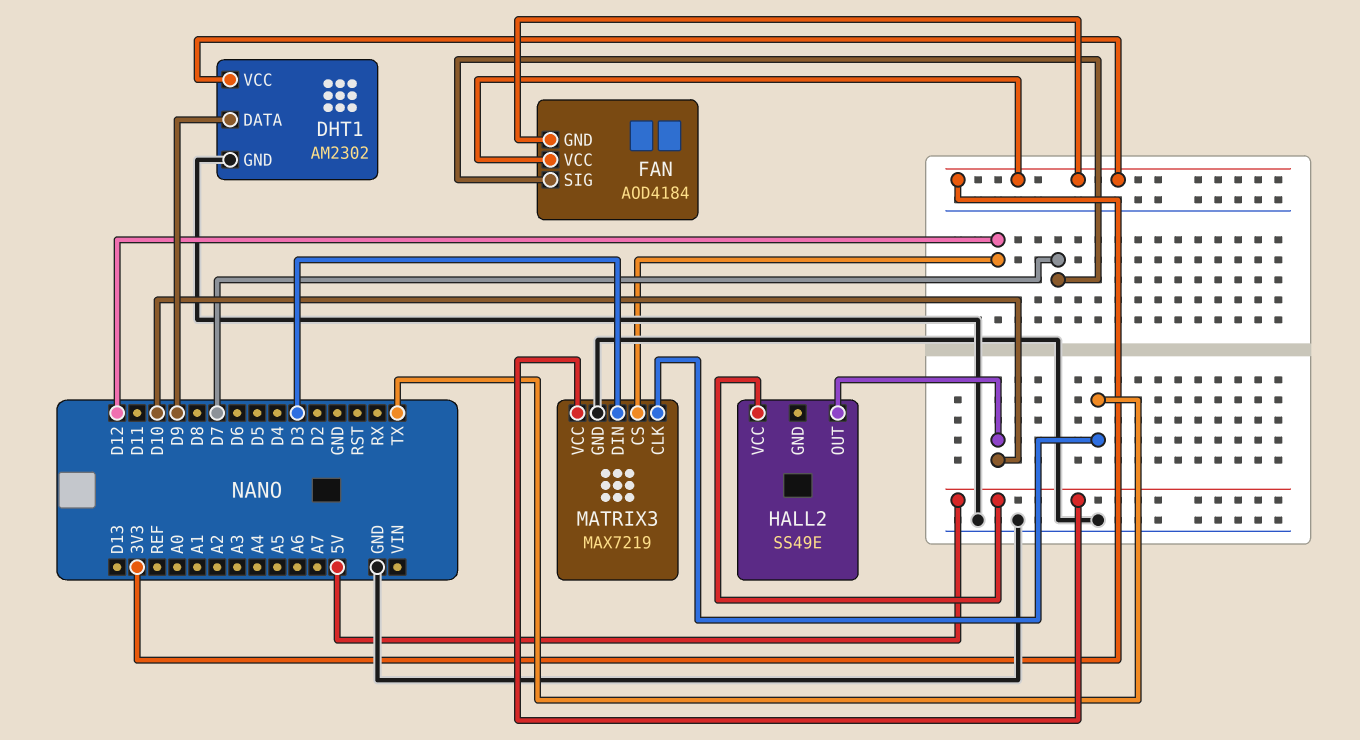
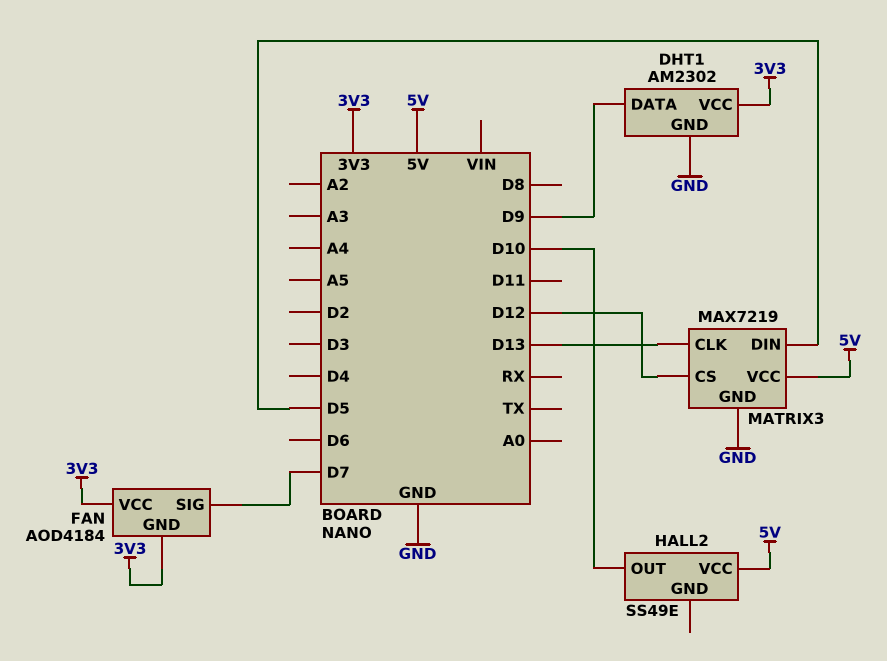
MATRIX3 pin CLK: TX -> D13
MATRIX3 pin DIN: D3 -> D5

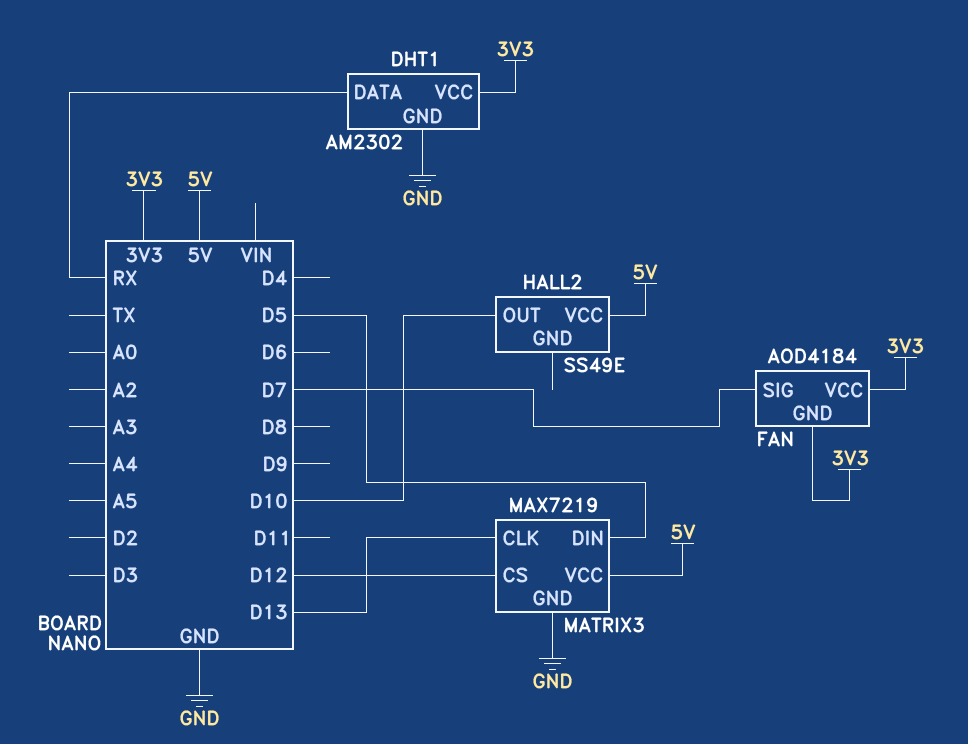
DHT1 pin DATA: D9 -> RX

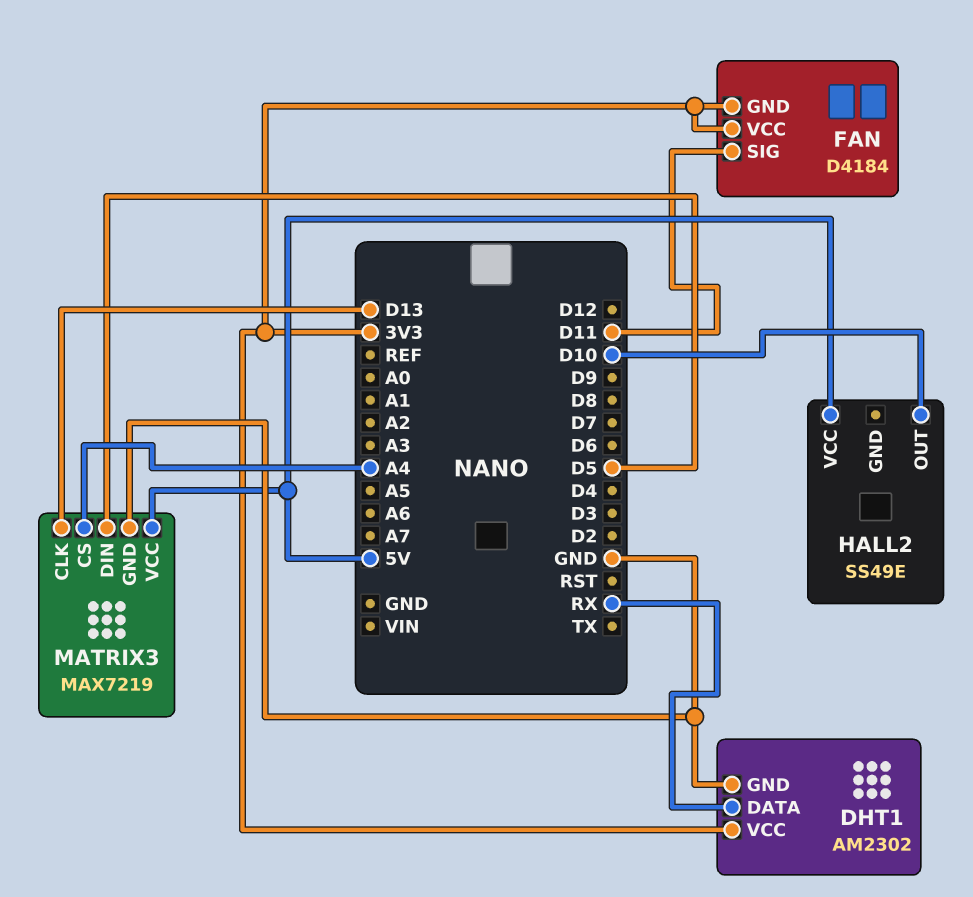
FAN: AOD4184 -> D4184
FAN pin SIG: D7 -> D11
MATRIX3 pin CS: D12 -> A4

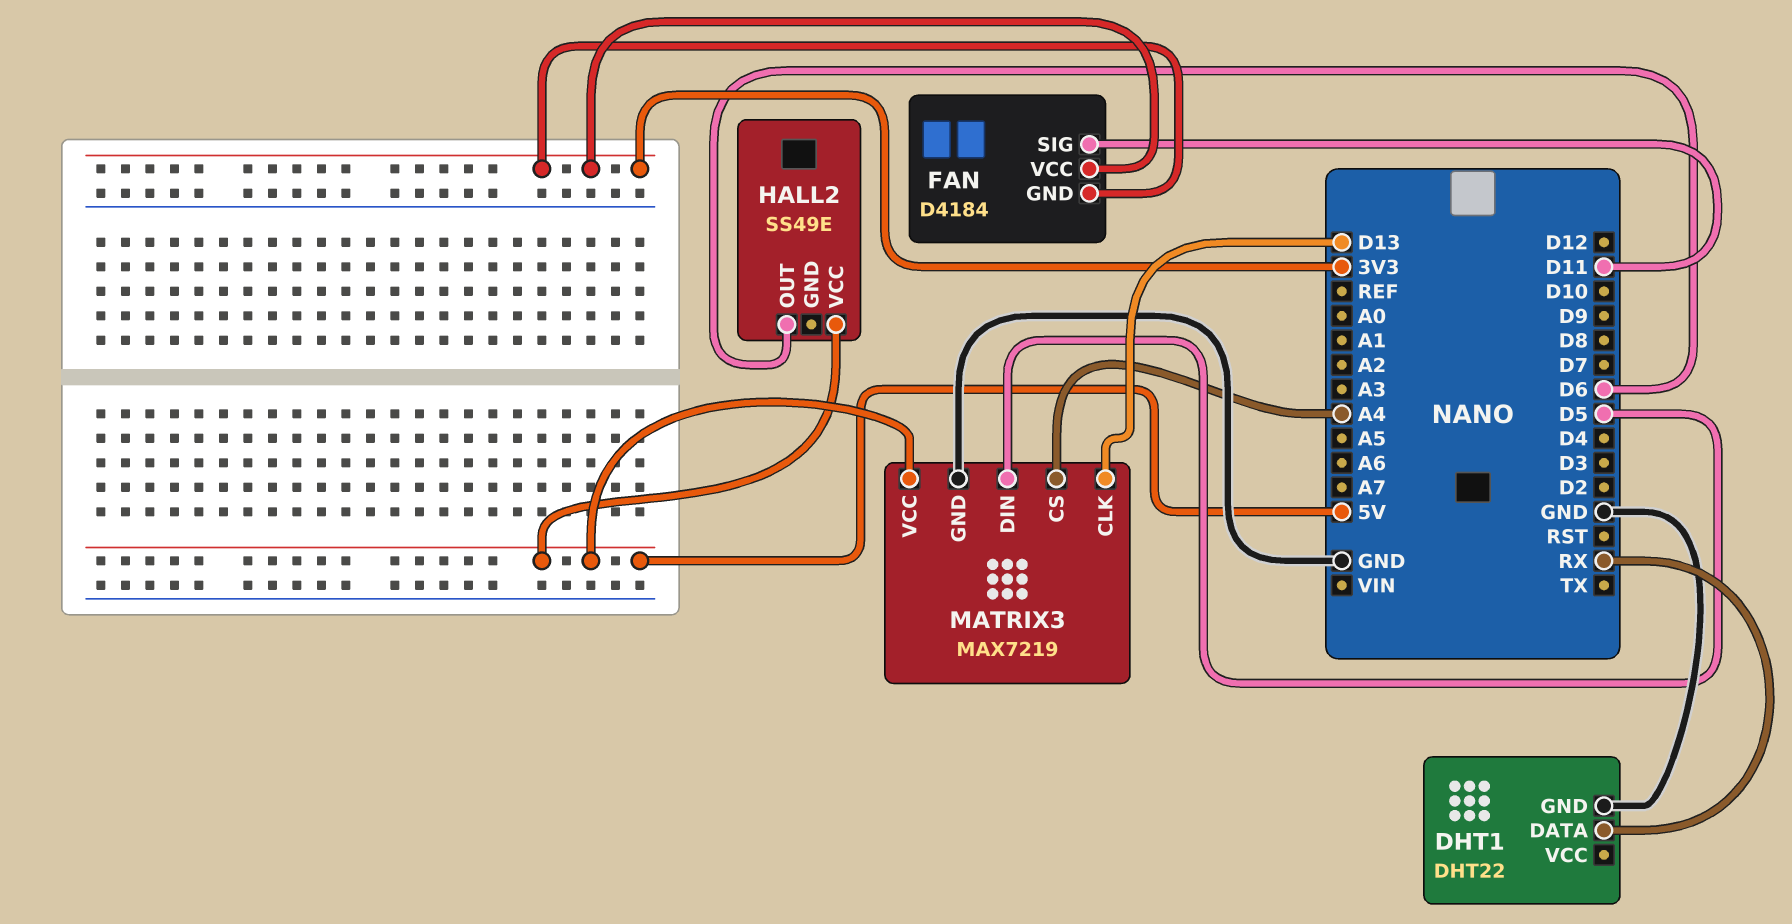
DHT1: AM2302 -> DHT22
DHT1 pin VCC: 3V3 -> none
HALL2 pin OUT: D10 -> D6

